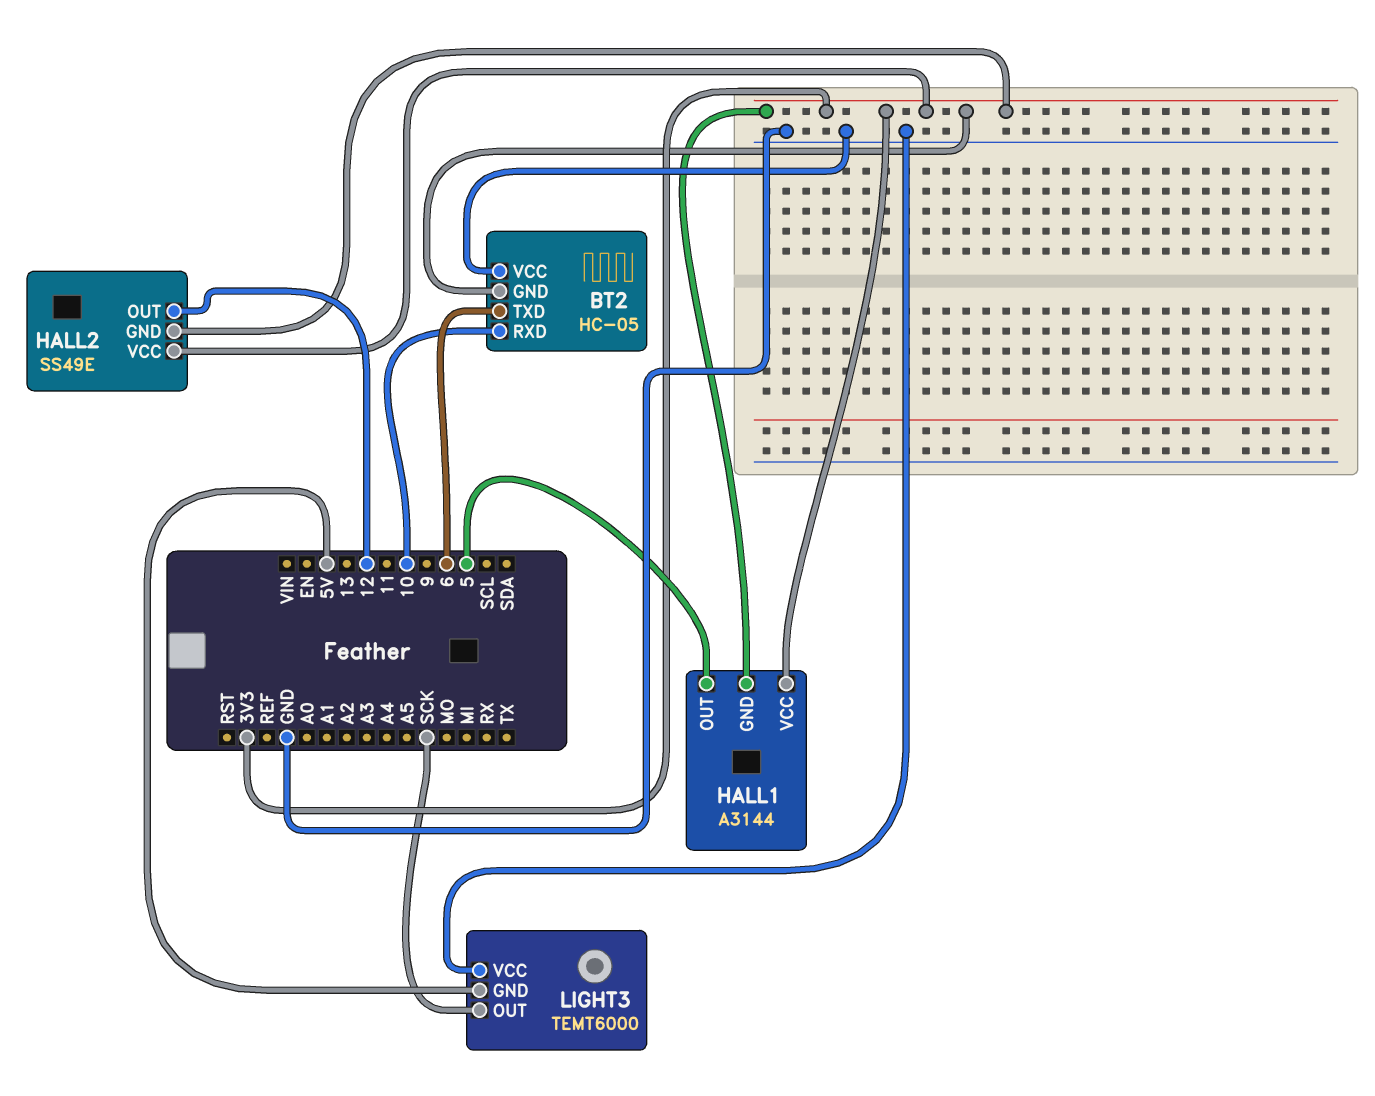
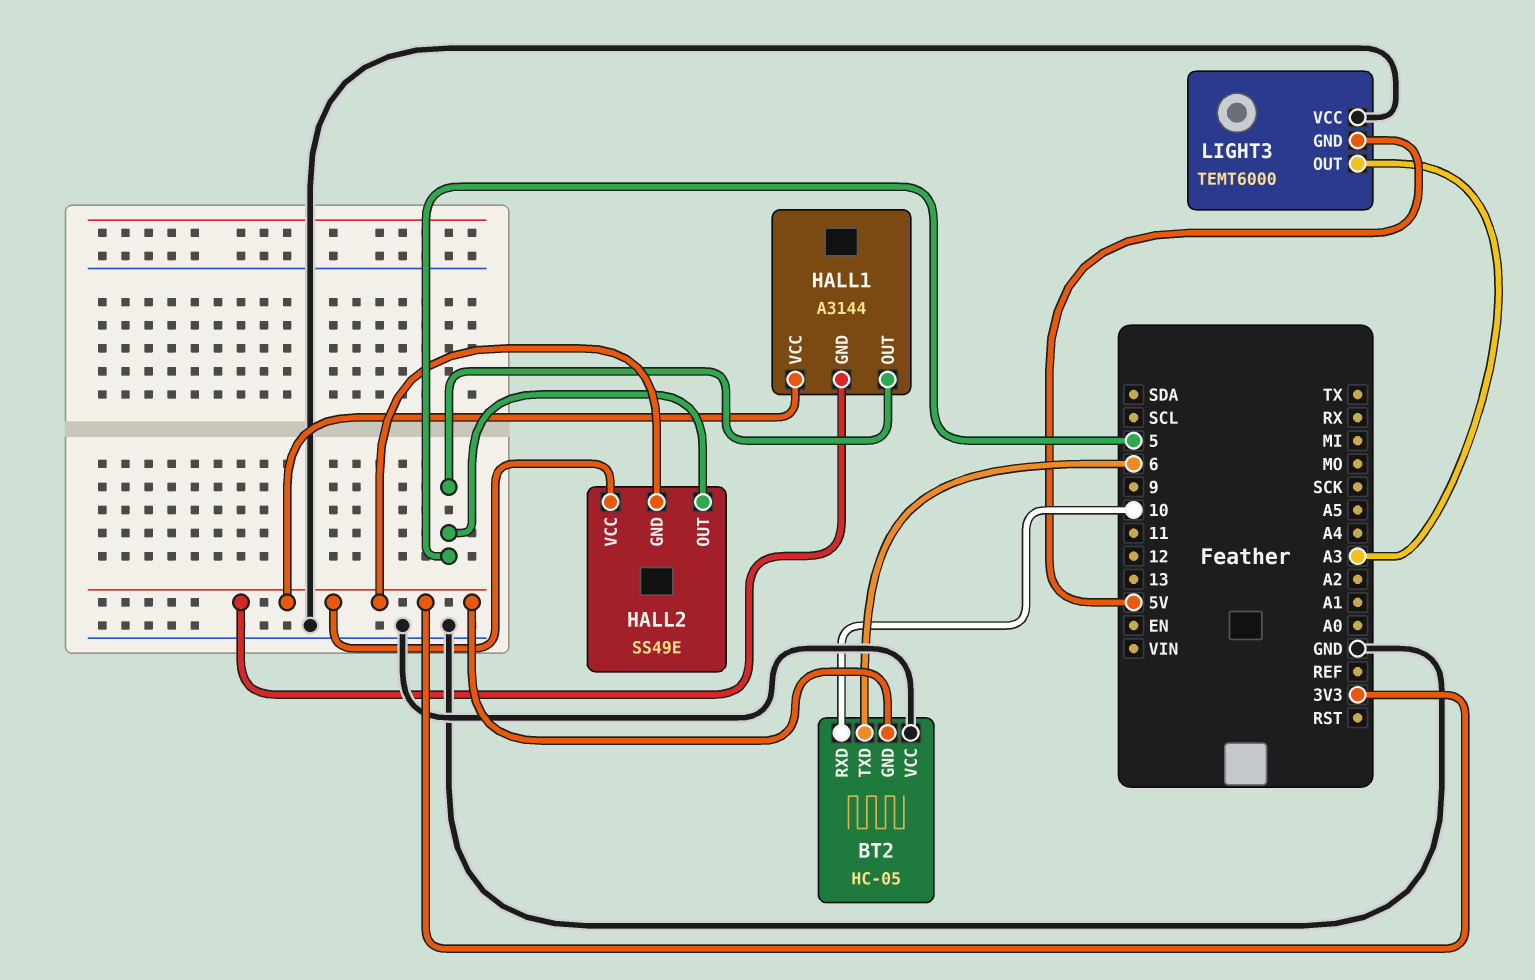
HALL2 pin OUT: 12 -> 5
LIGHT3 pin OUT: SCK -> A3

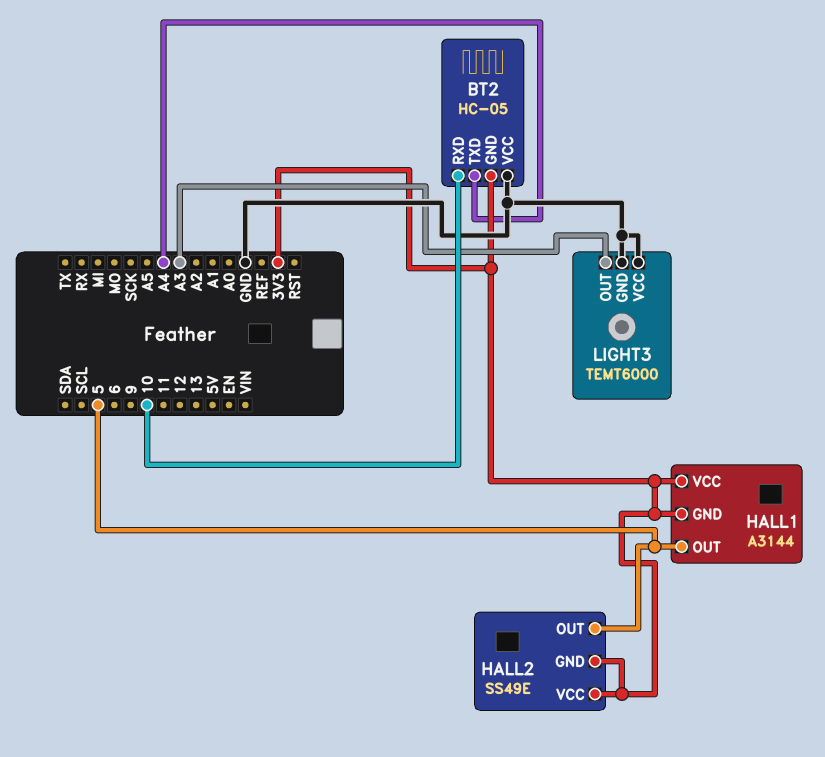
BT2 pin TXD: 6 -> A4
LIGHT3 pin GND: 5V -> GND

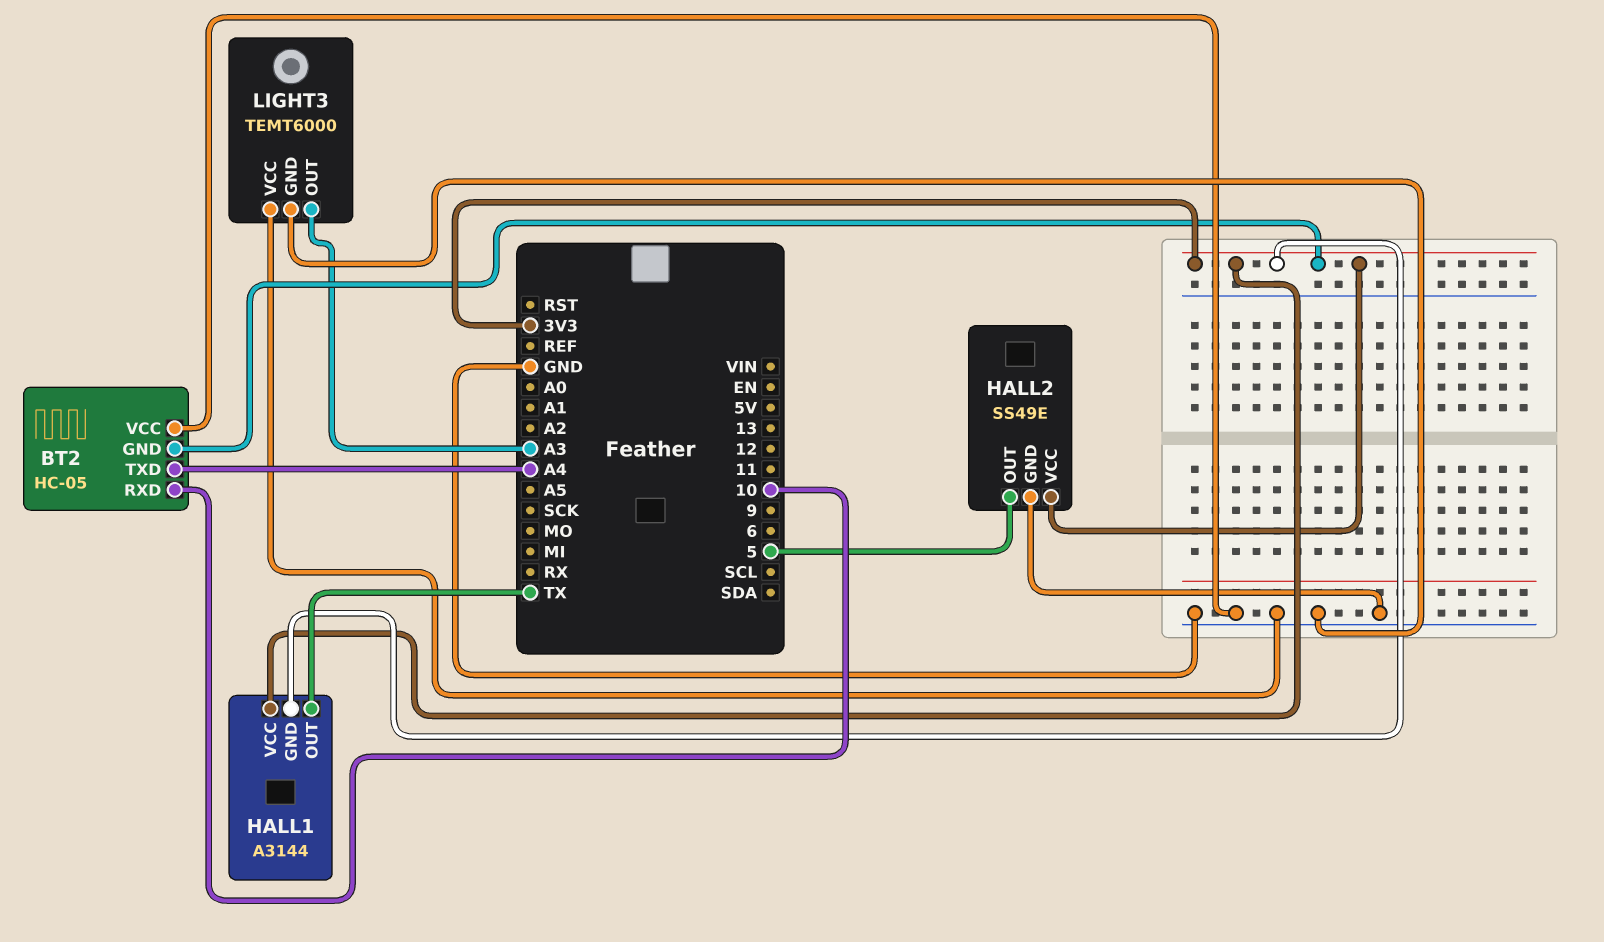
HALL1 pin OUT: 5 -> TX
HALL2 pin GND: 3V3 -> GND

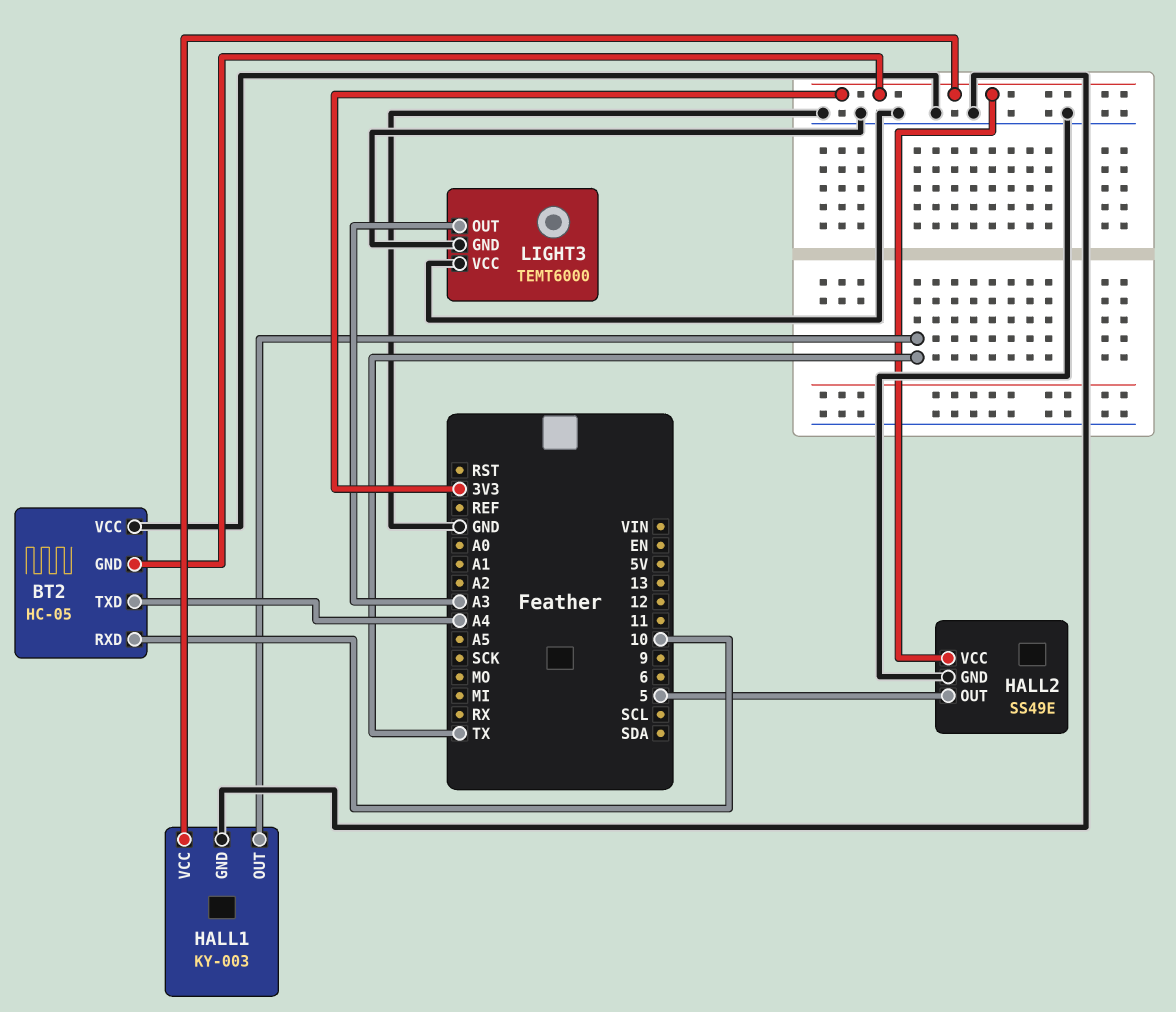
HALL1: A3144 -> KY-003
HALL1 pin GND: 3V3 -> GND

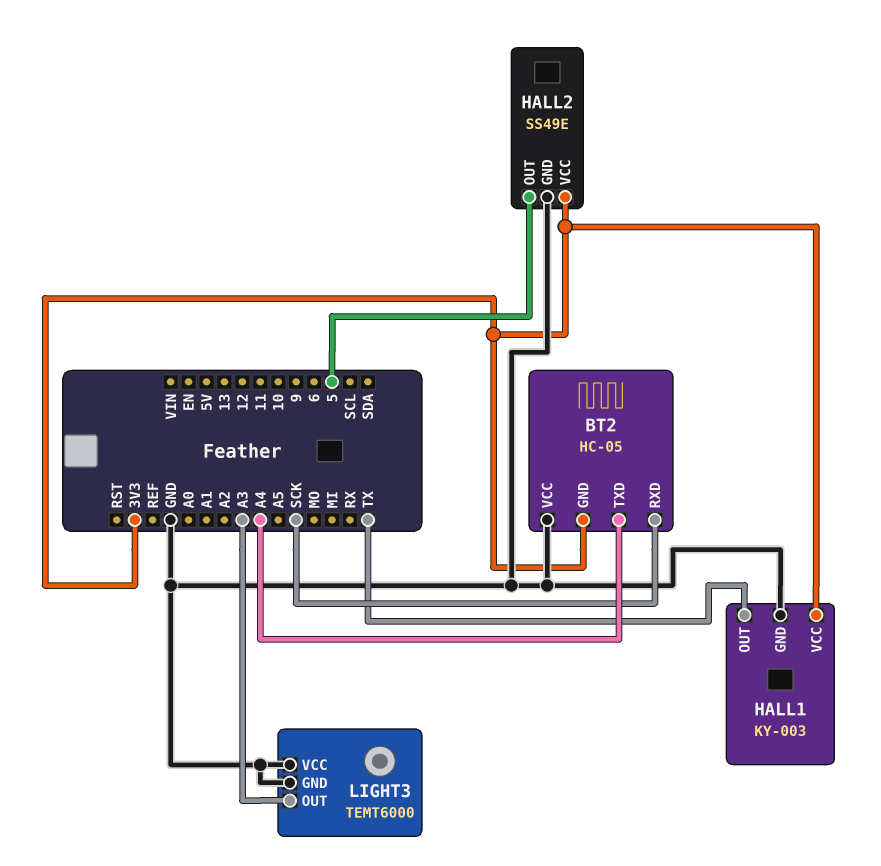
BT2 pin RXD: 10 -> SCK

